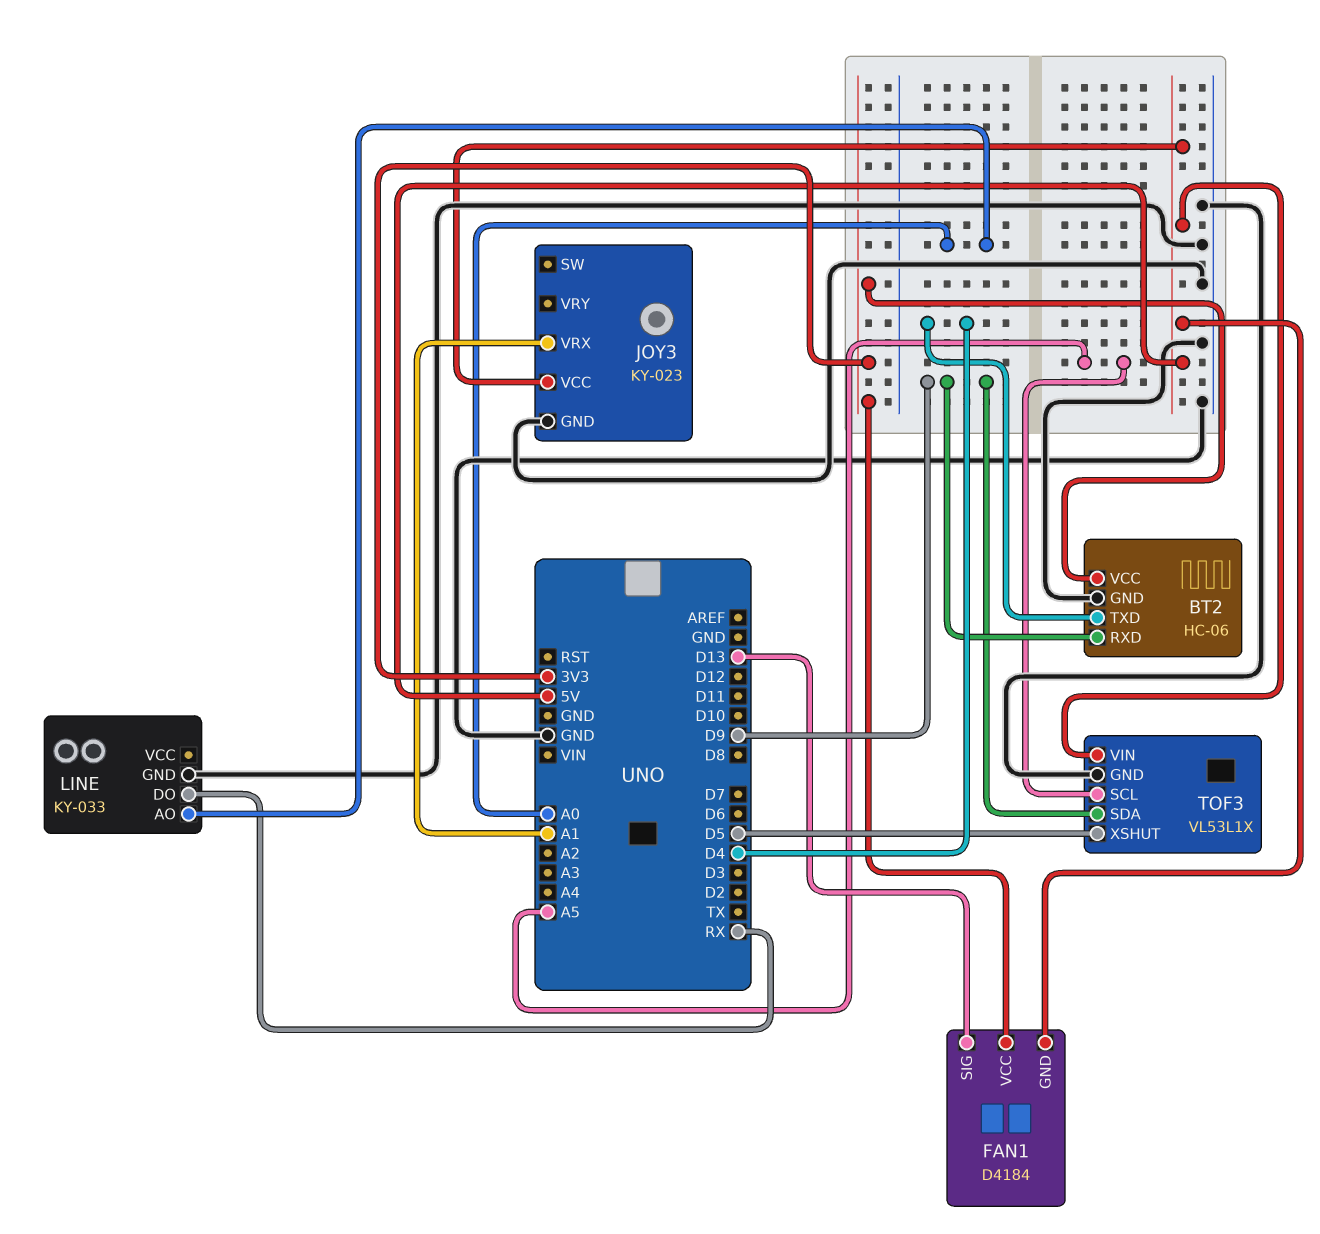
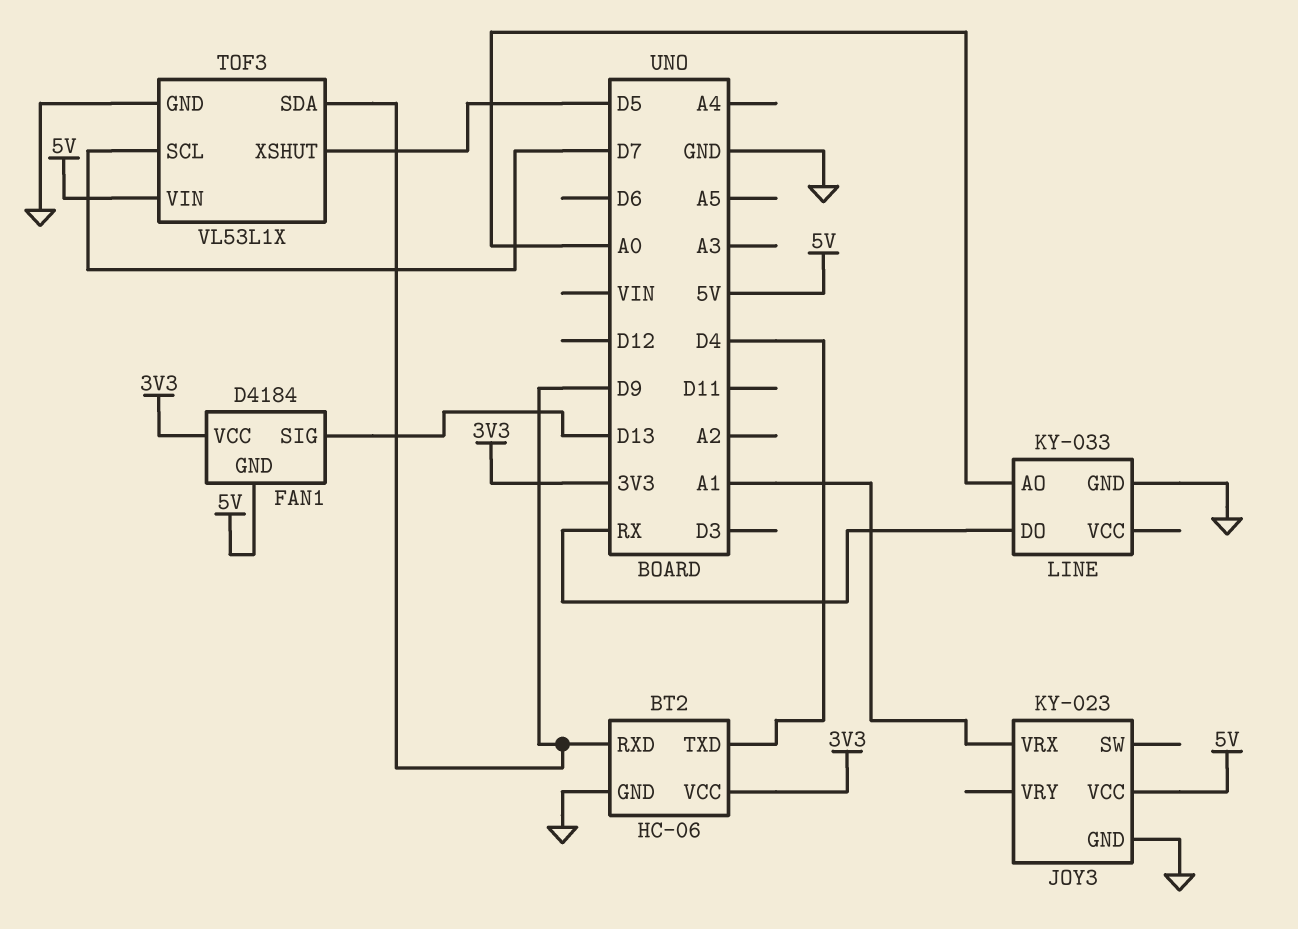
TOF3 pin SCL: A5 -> D7

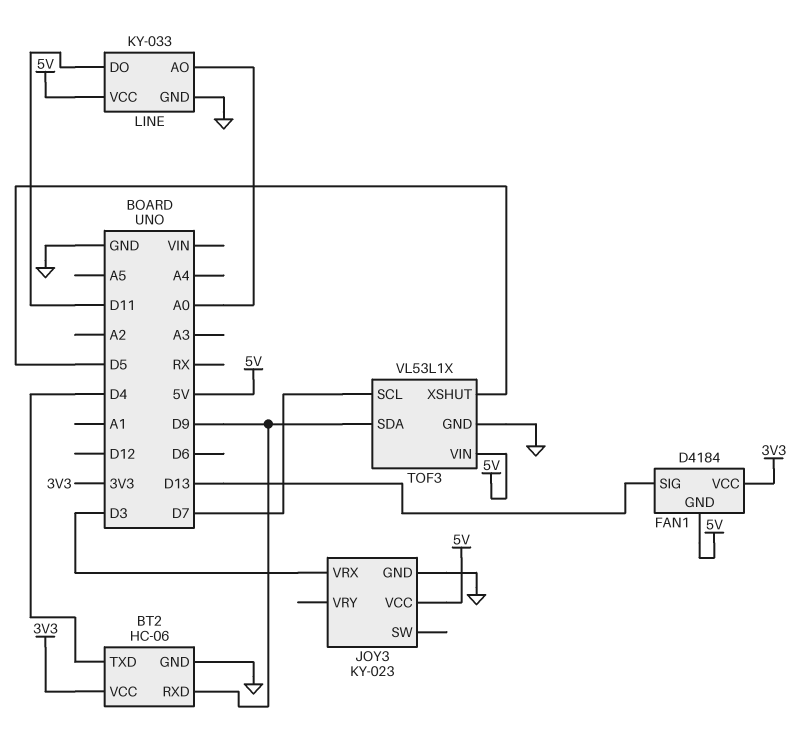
JOY3 pin VRX: A1 -> D3
LINE pin DO: RX -> D11
LINE pin VCC: none -> 5V

